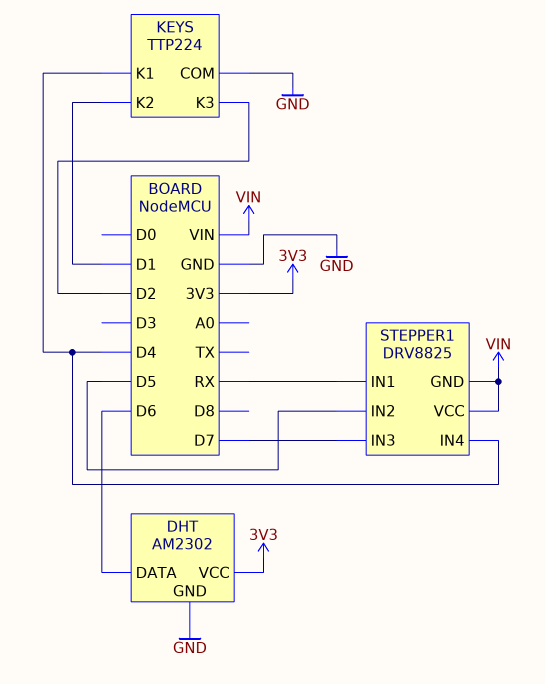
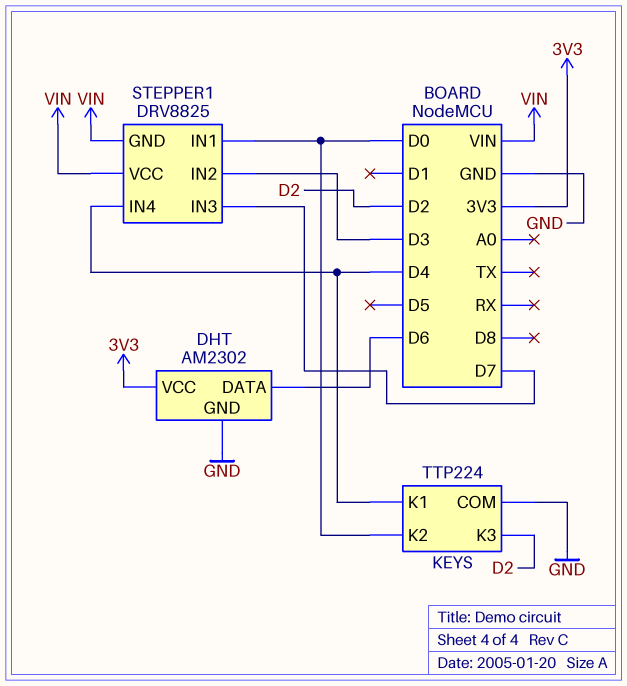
KEYS pin K2: D1 -> D0
STEPPER1 pin IN1: RX -> D0
STEPPER1 pin IN2: D5 -> D3

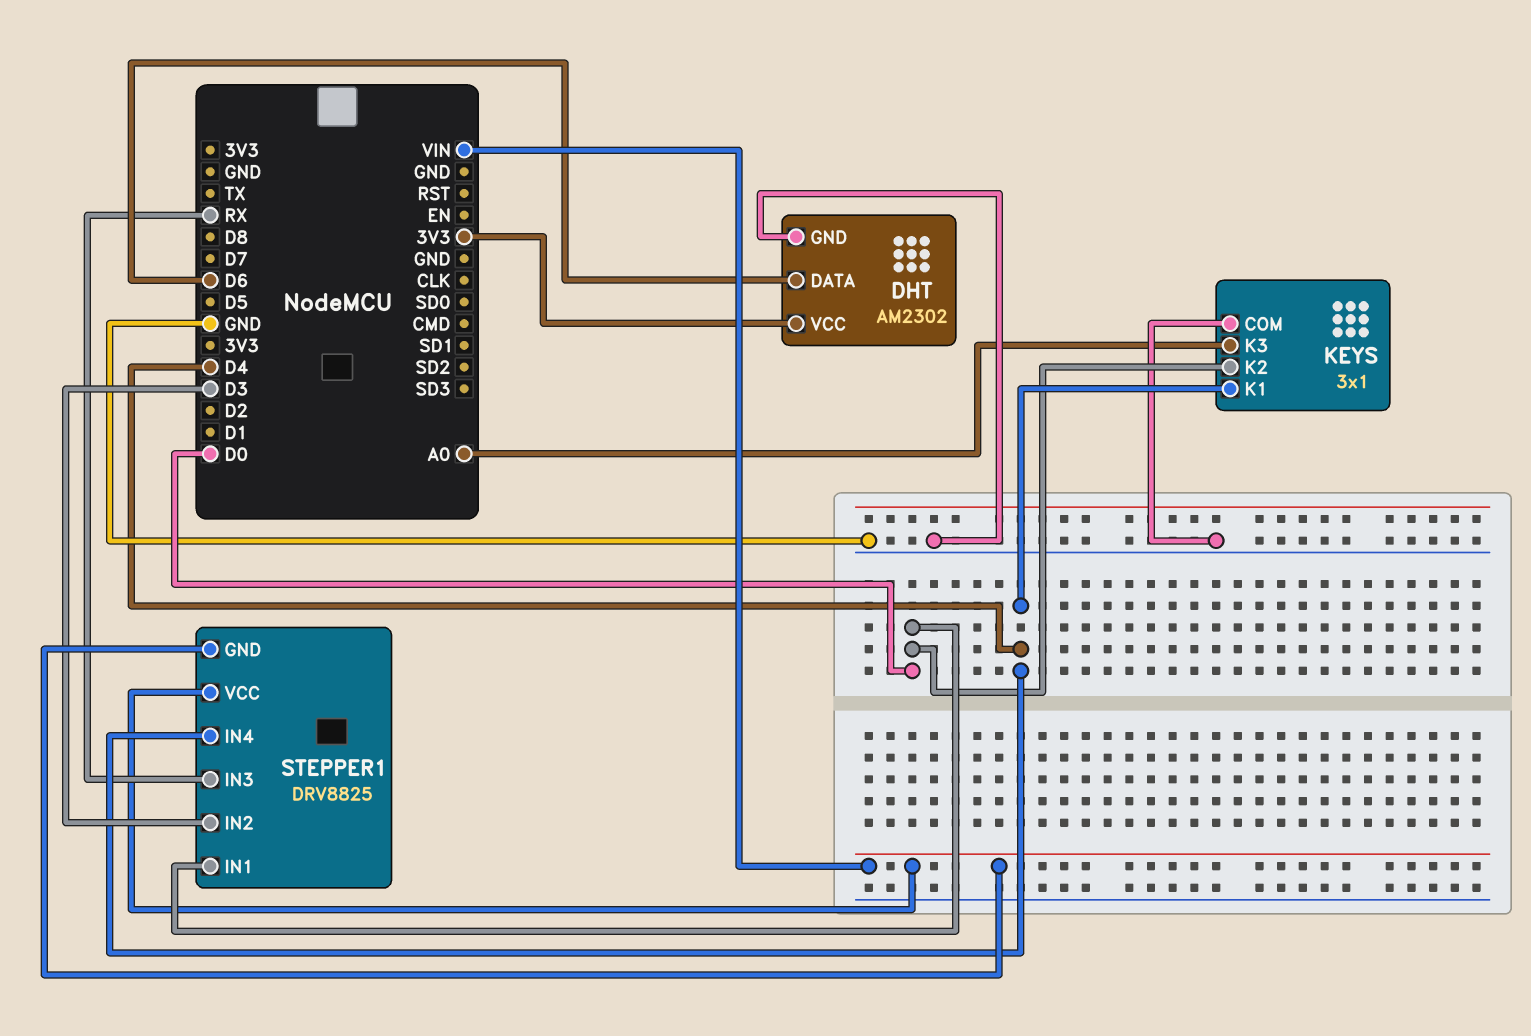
KEYS: TTP224 -> 3x1
KEYS pin K3: D2 -> A0
STEPPER1 pin IN3: D7 -> RX

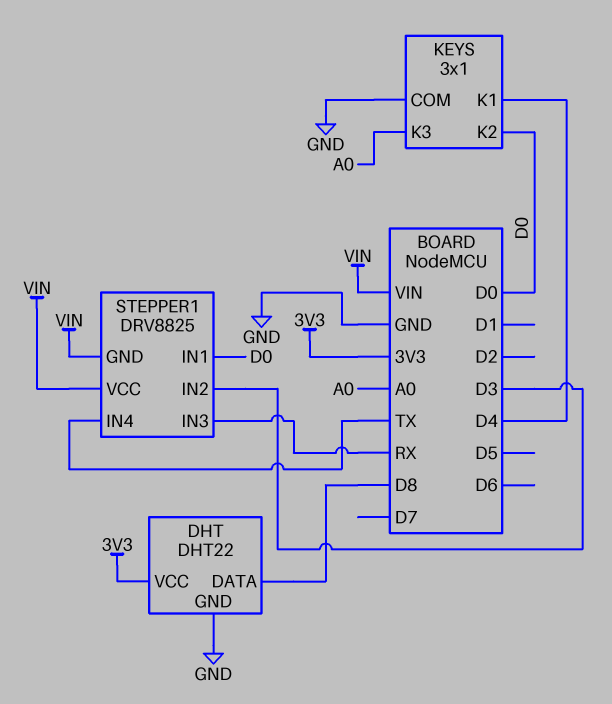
DHT: AM2302 -> DHT22
DHT pin DATA: D6 -> D8
STEPPER1 pin IN4: D4 -> TX

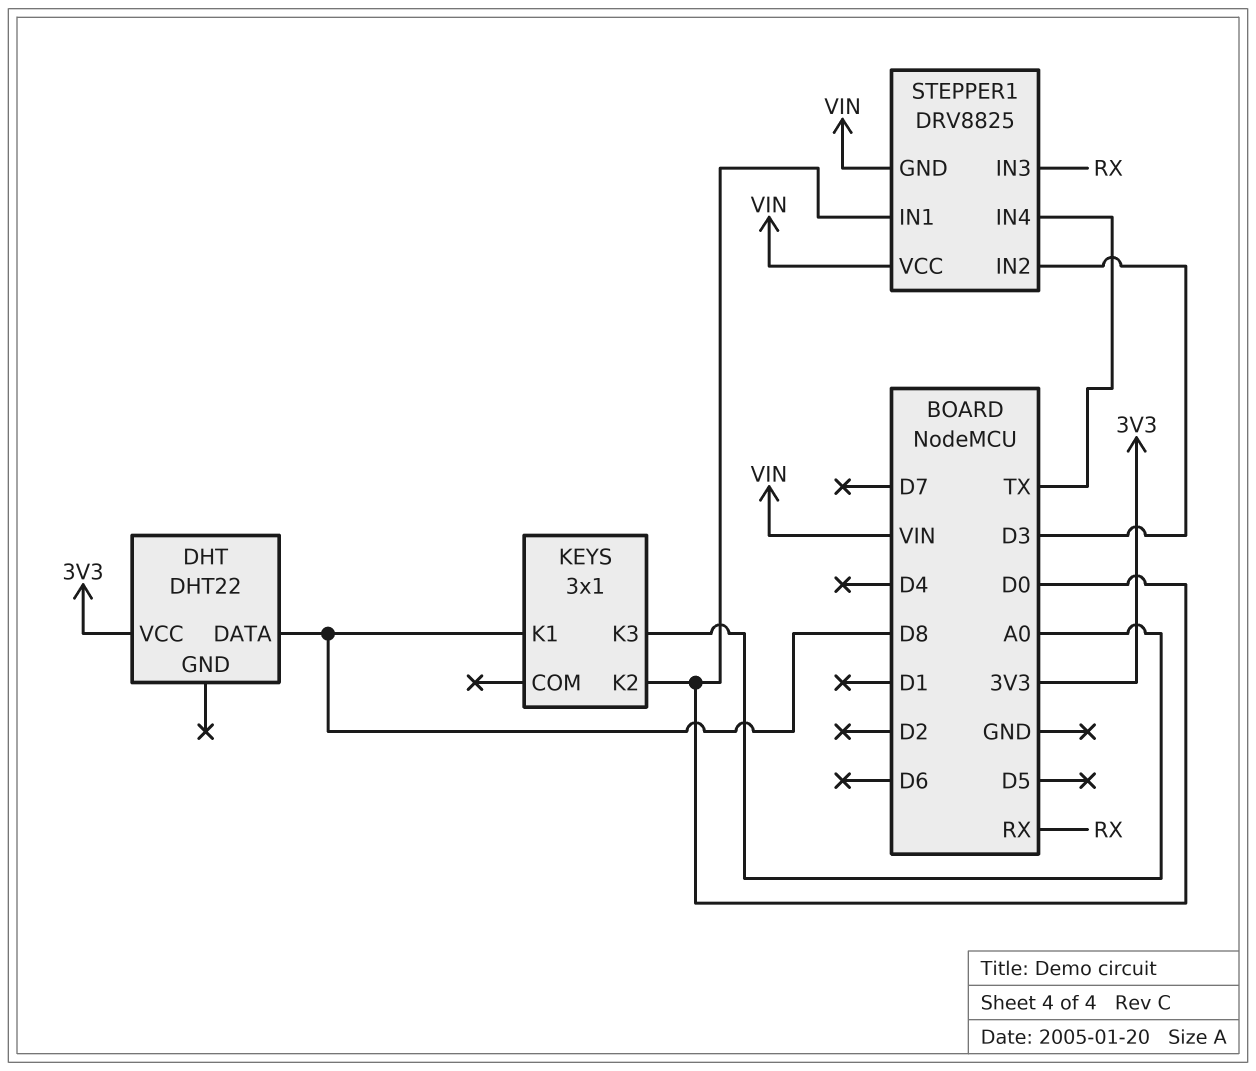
DHT pin GND: GND -> none
KEYS pin COM: GND -> none
KEYS pin K1: D4 -> D8

